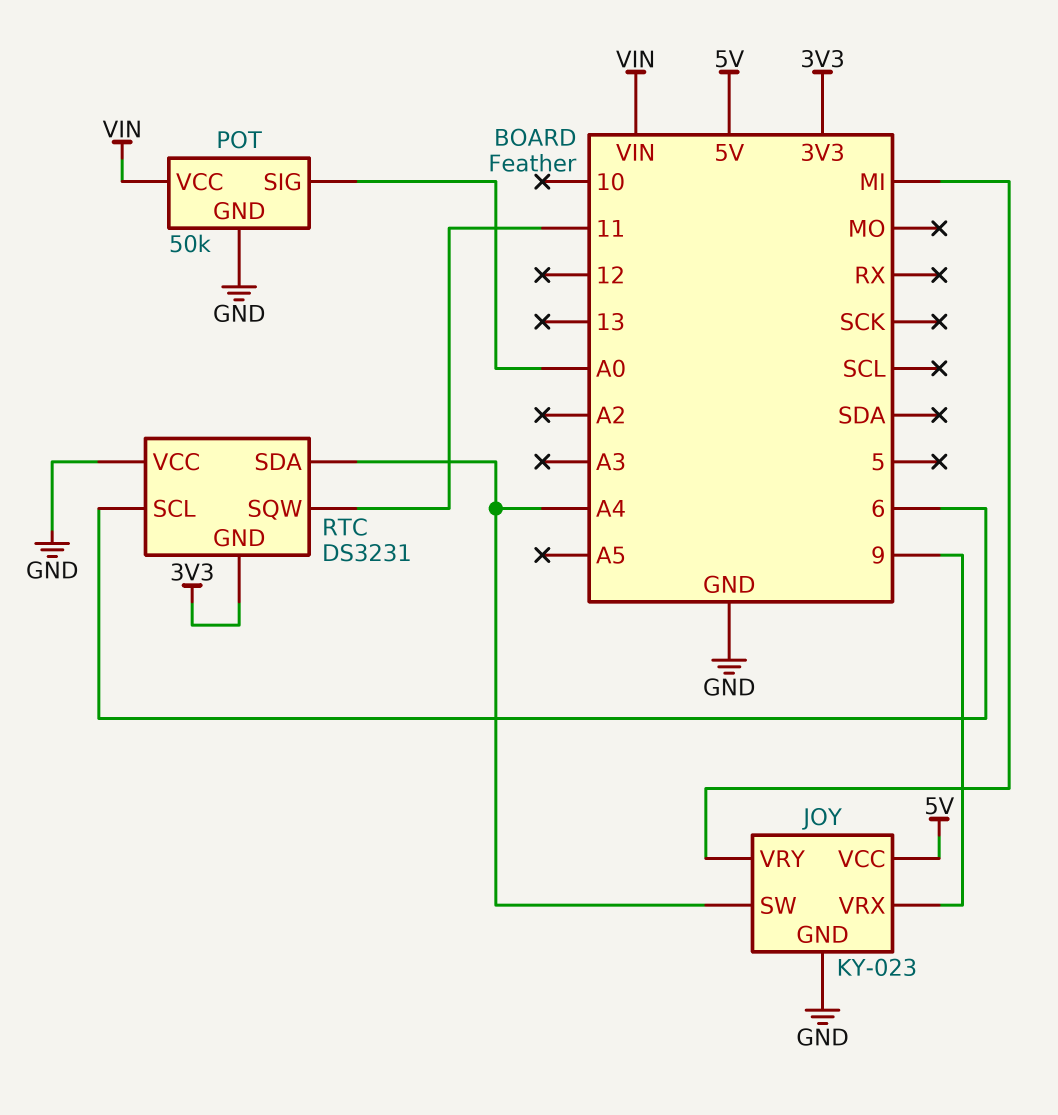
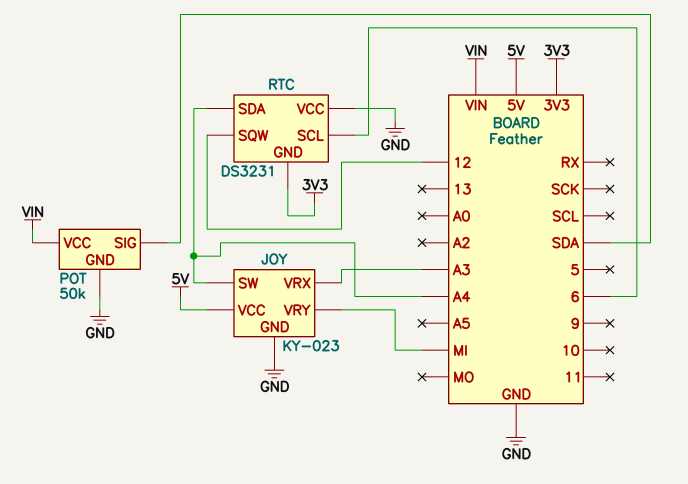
JOY pin VRX: 9 -> A3
POT pin SIG: A0 -> SDA
RTC pin SQW: 11 -> 12

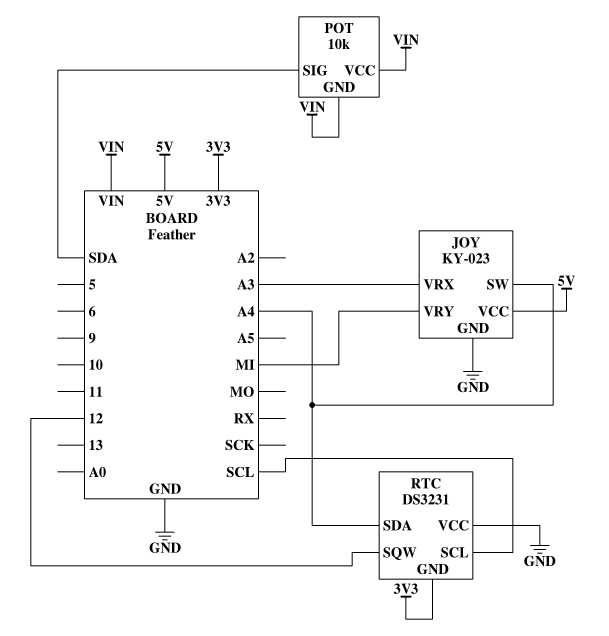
POT: 50k -> 10k
POT pin GND: GND -> VIN
RTC pin SCL: 6 -> SCL

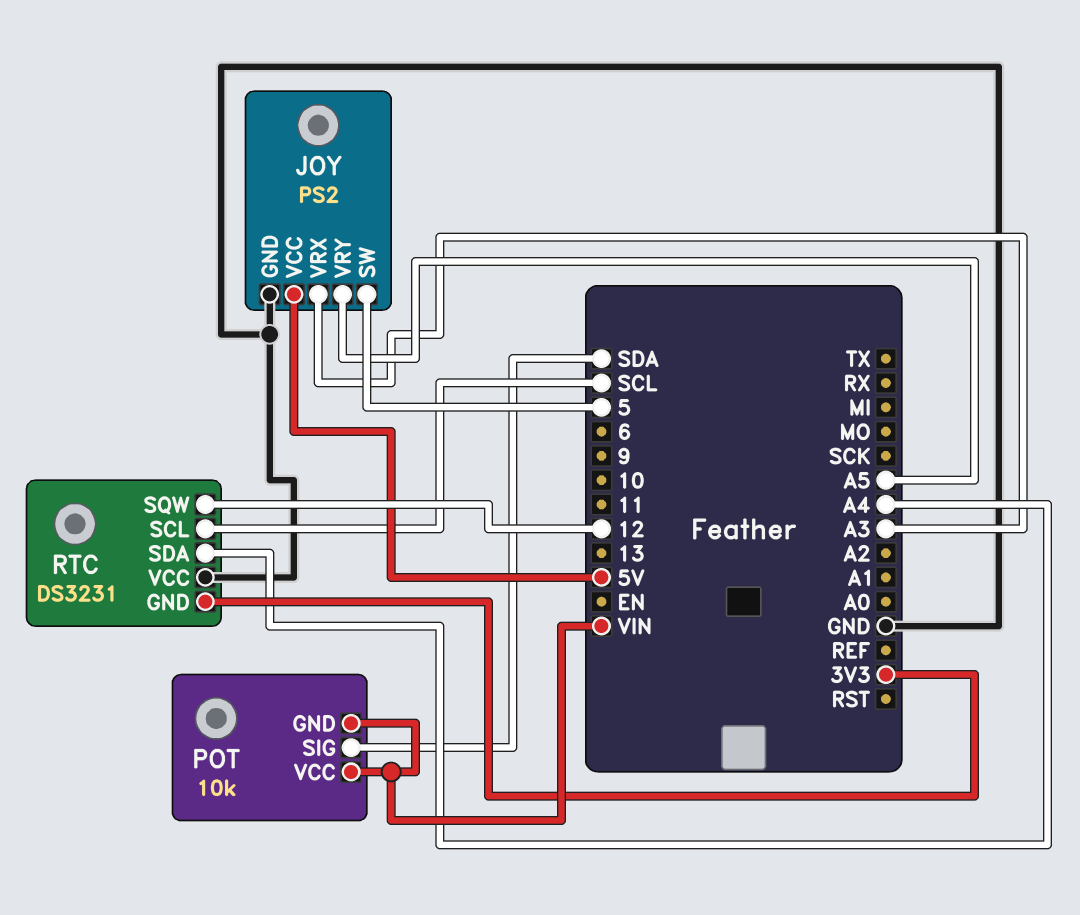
JOY: KY-023 -> PS2
JOY pin SW: A4 -> 5
JOY pin VRY: MI -> A5

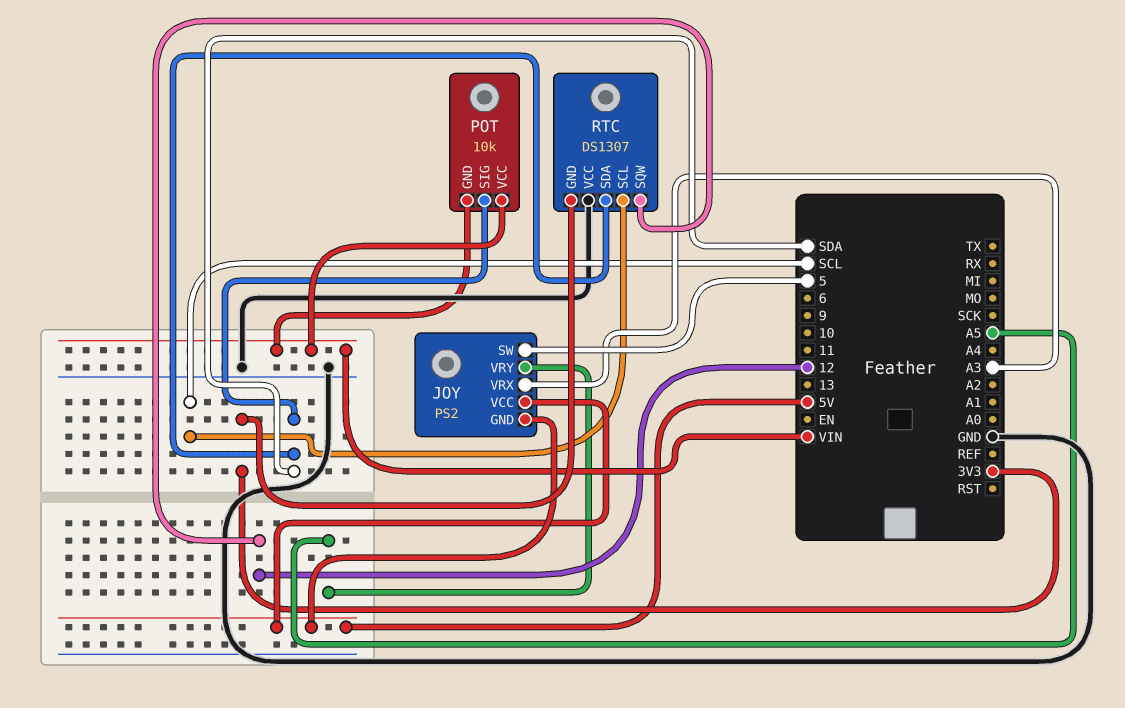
JOY pin GND: GND -> 5V
RTC: DS3231 -> DS1307
RTC pin SDA: A4 -> SDA

